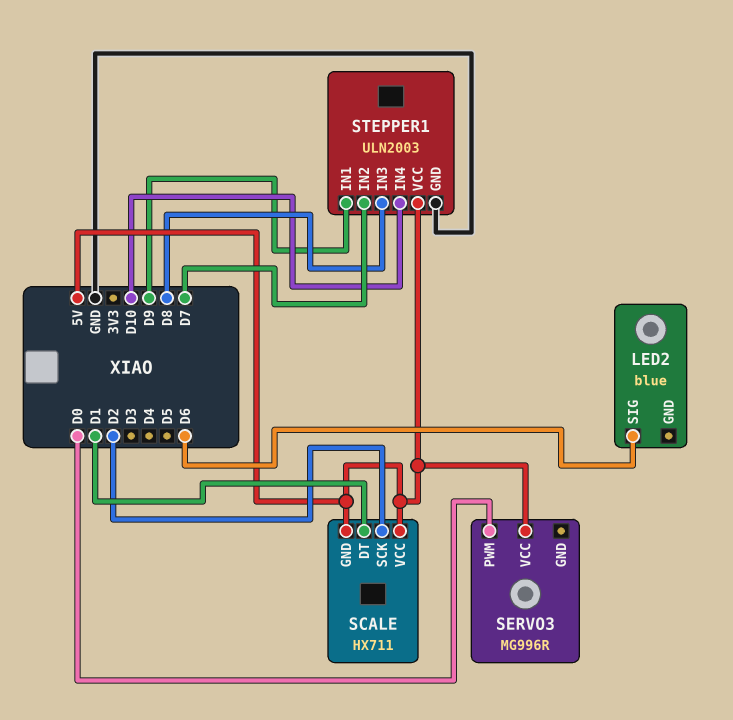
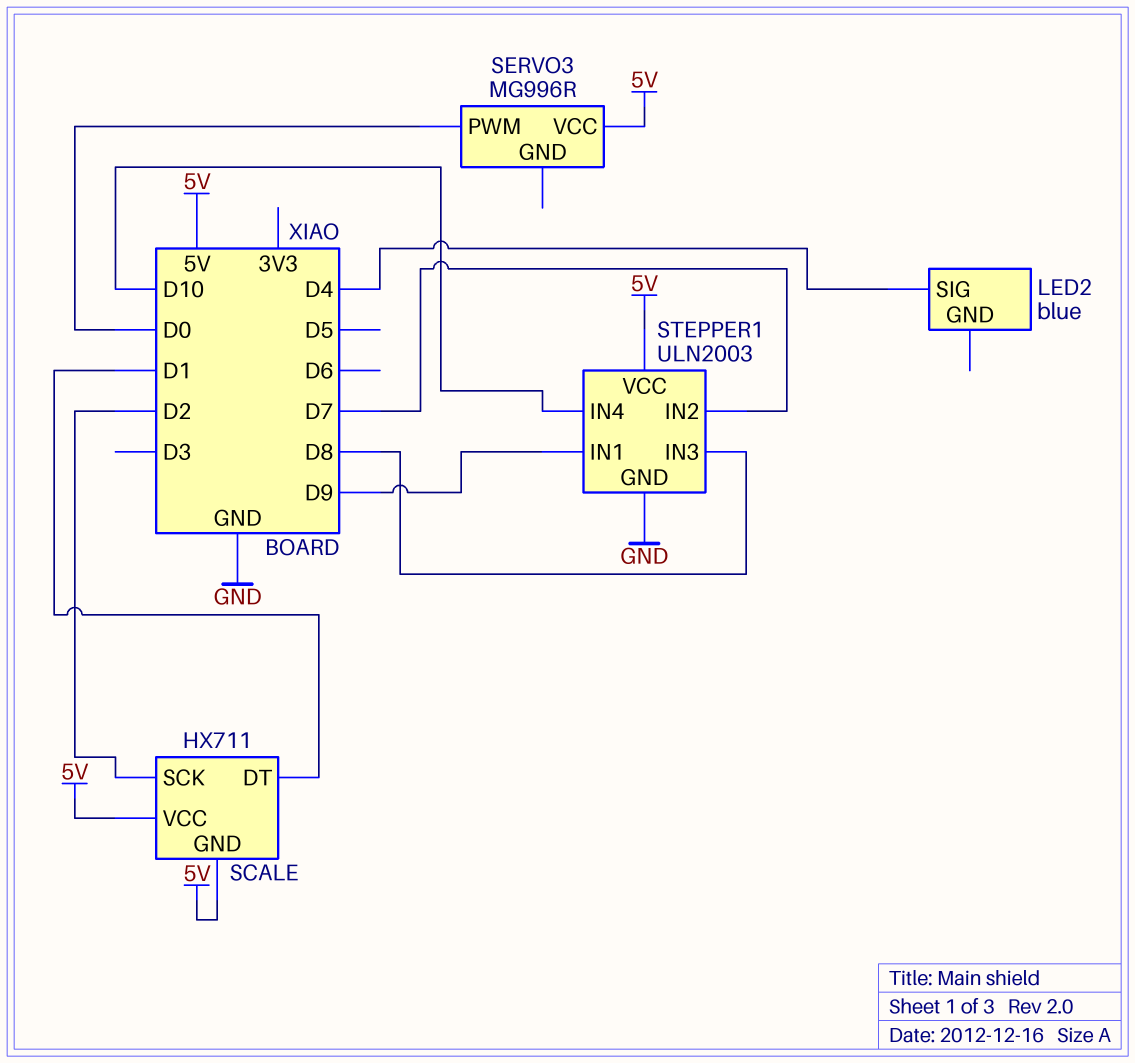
LED2 pin SIG: D6 -> D4

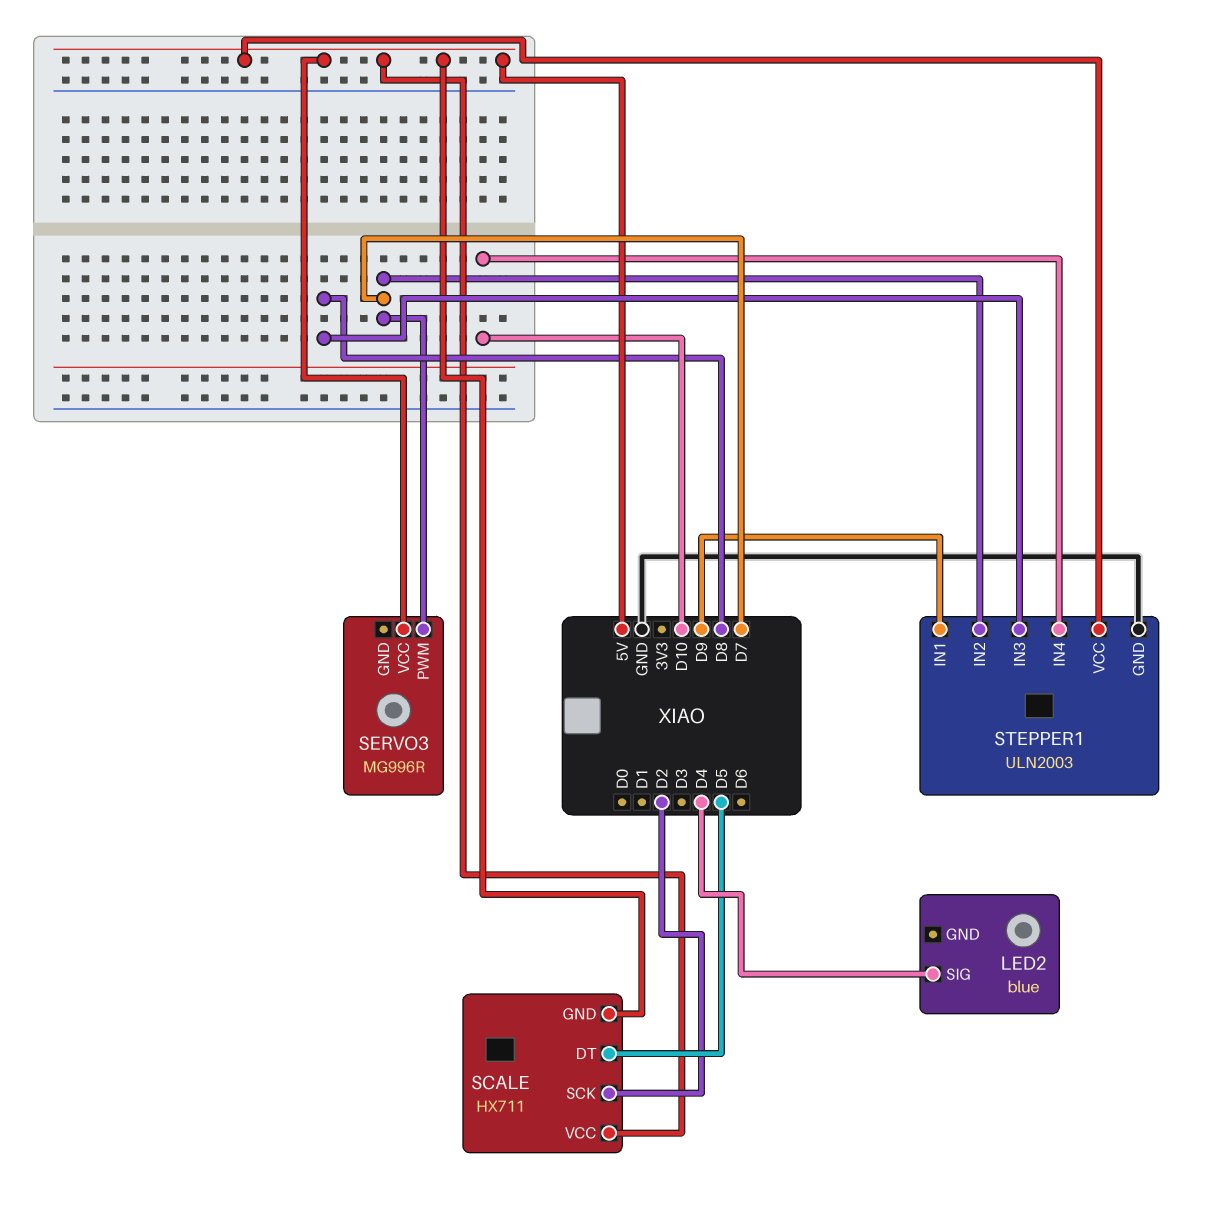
SCALE pin DT: D1 -> D5
SERVO3 pin PWM: D0 -> D7

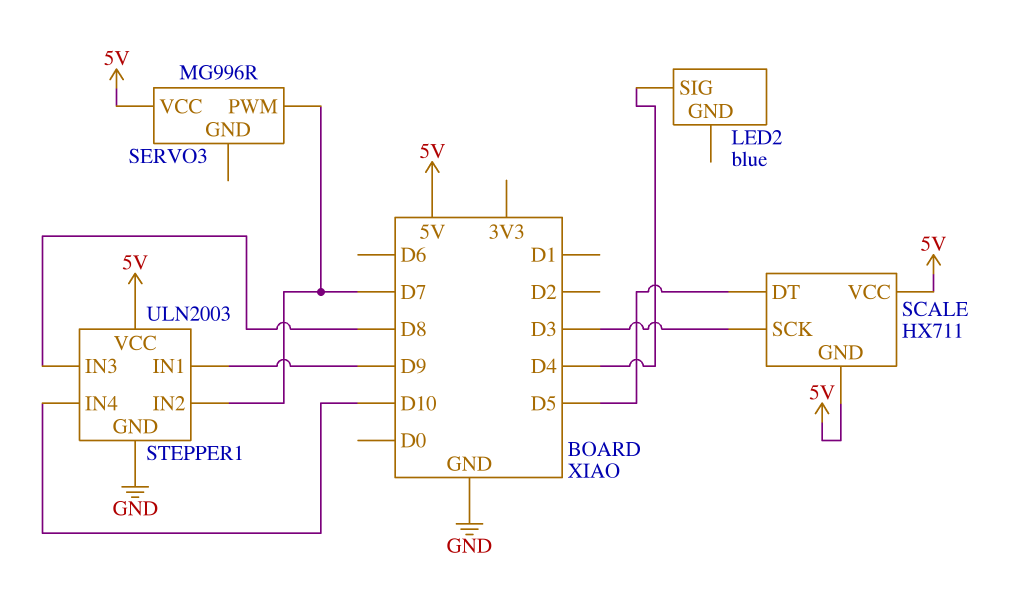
SCALE pin SCK: D2 -> D3

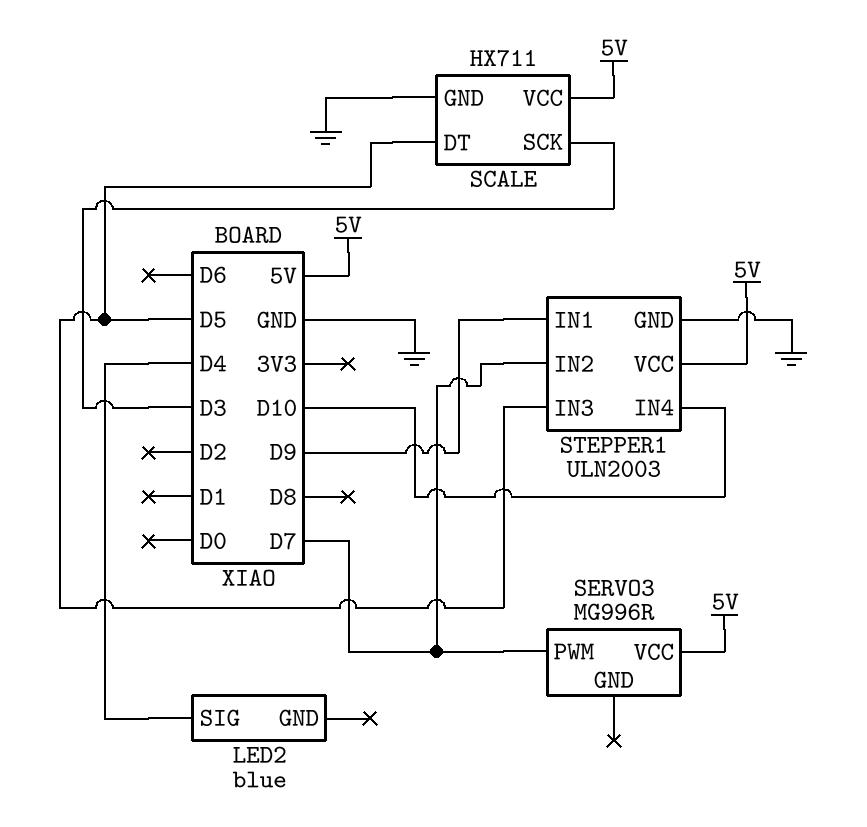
SCALE pin GND: 5V -> GND
STEPPER1 pin IN3: D8 -> D5

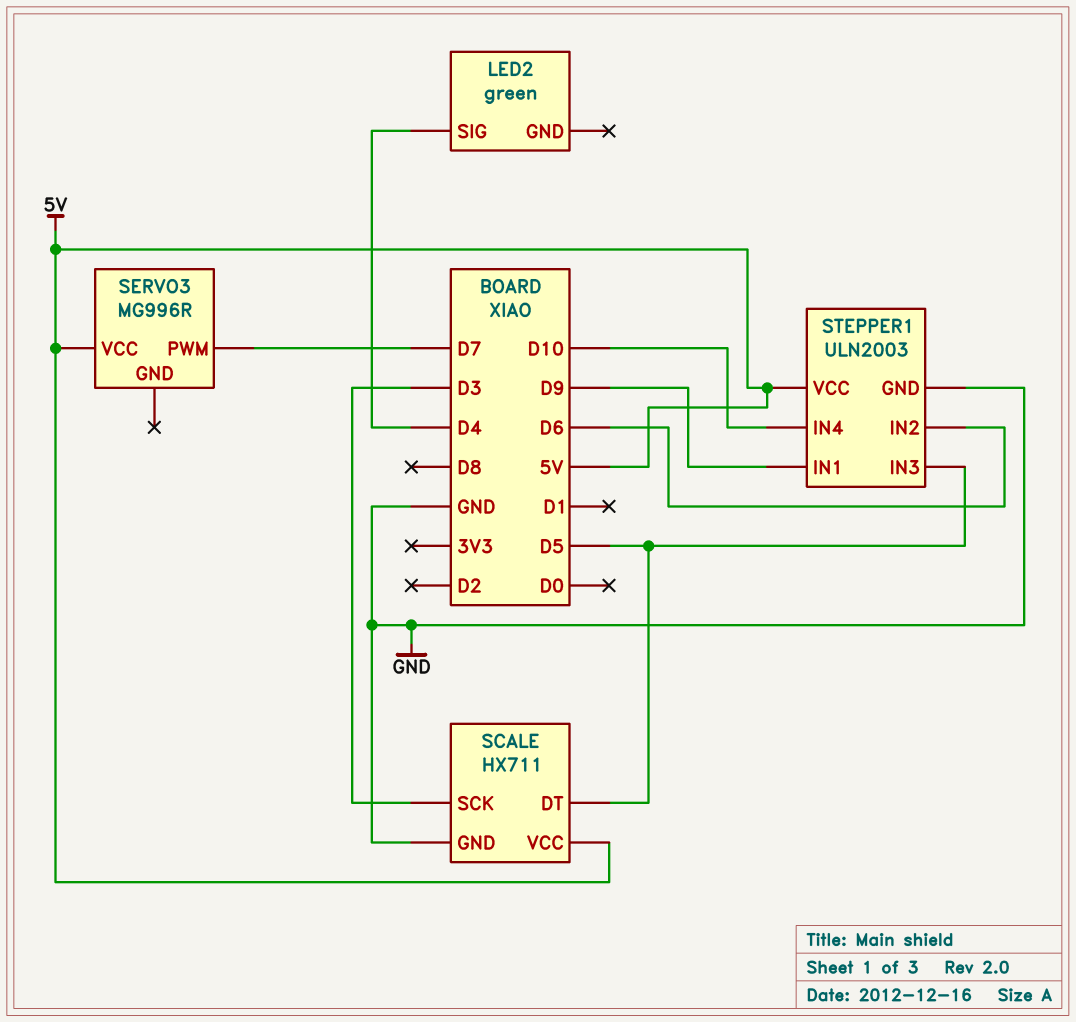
LED2: blue -> green
STEPPER1 pin IN2: D7 -> D6

